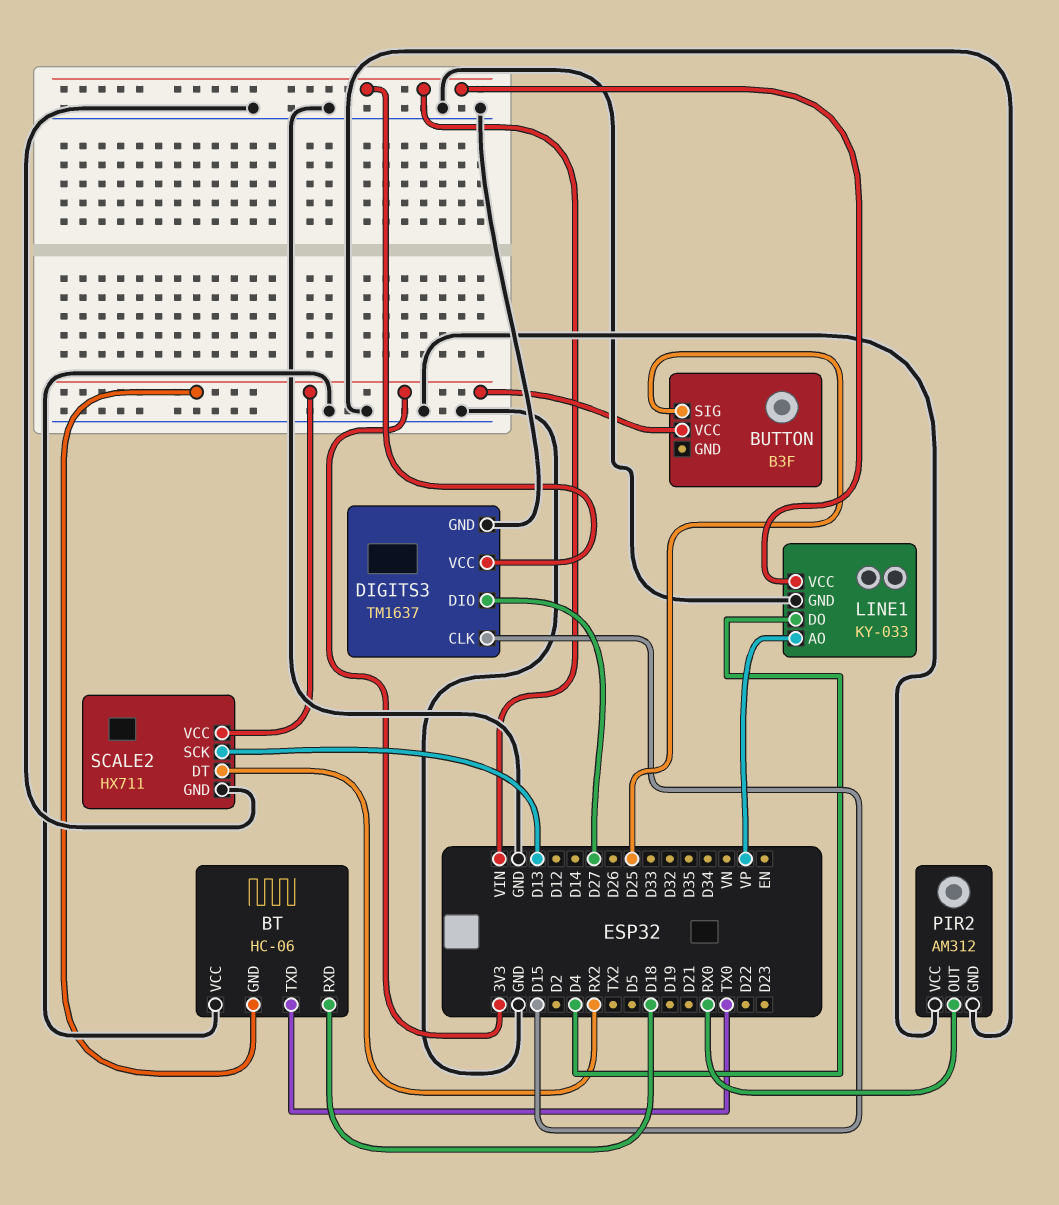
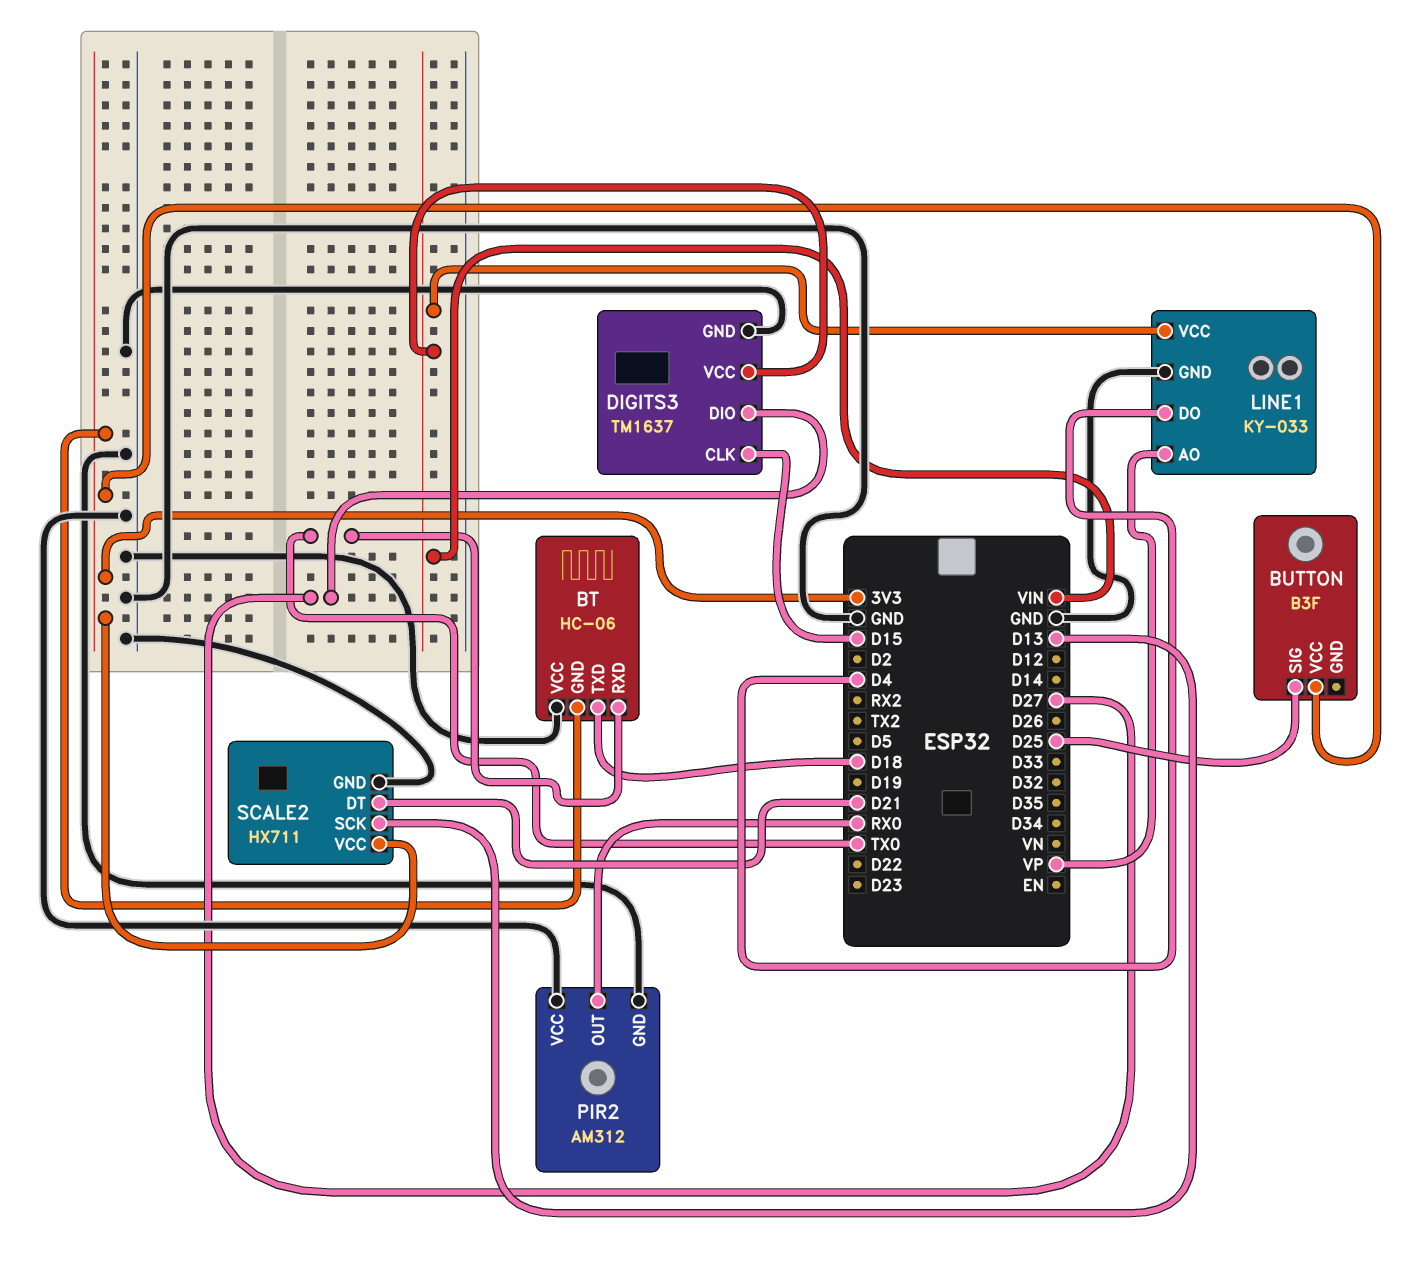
BT pin RXD: D18 -> TX0
BT pin TXD: TX0 -> D18
SCALE2 pin DT: RX2 -> D21

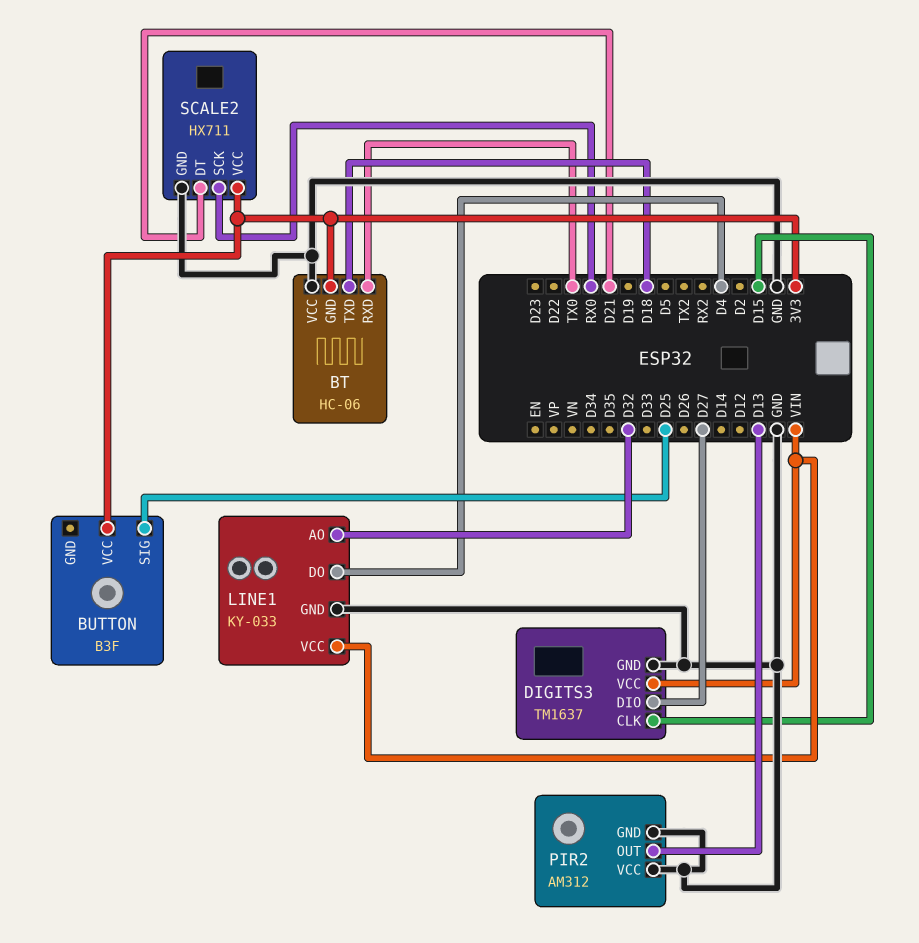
LINE1 pin AO: VP -> D32
PIR2 pin OUT: RX0 -> D13
SCALE2 pin SCK: D13 -> RX0

